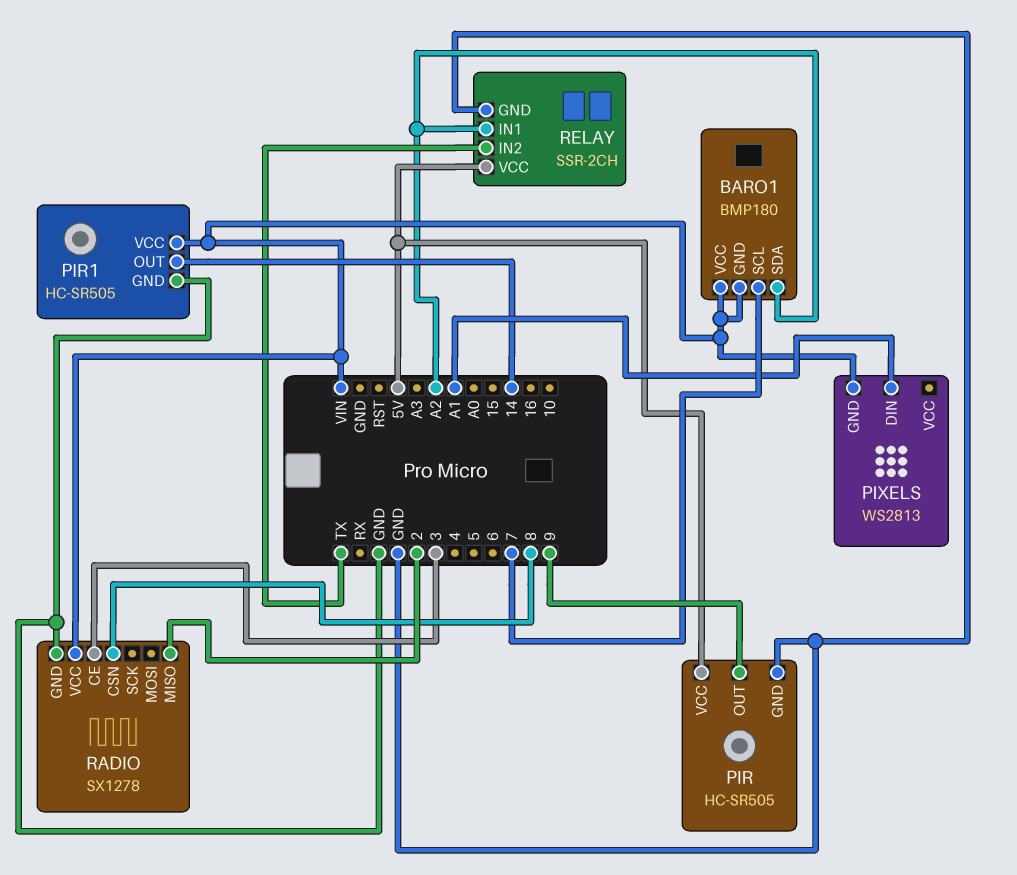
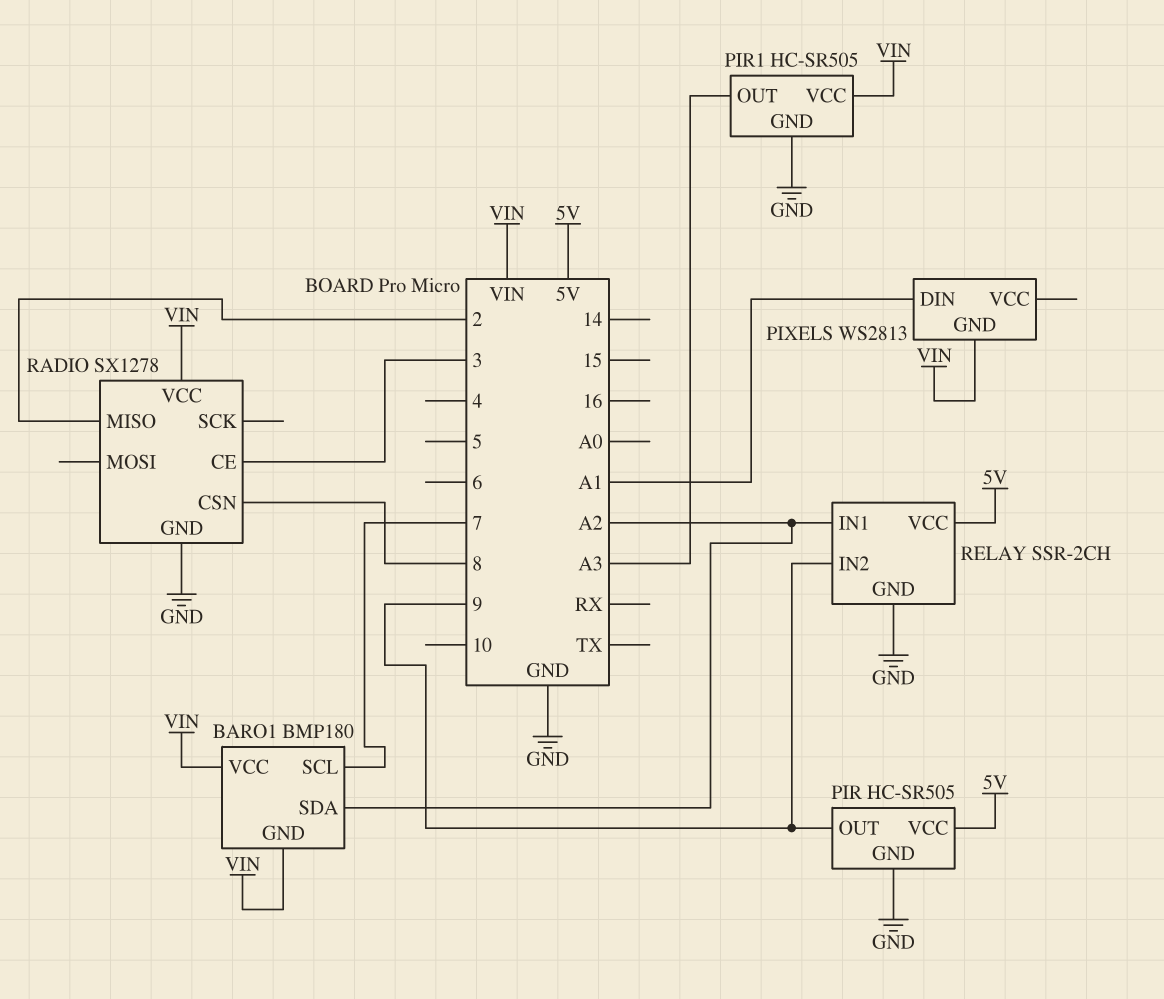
PIR1 pin OUT: 14 -> A3
RELAY pin IN2: TX -> 9

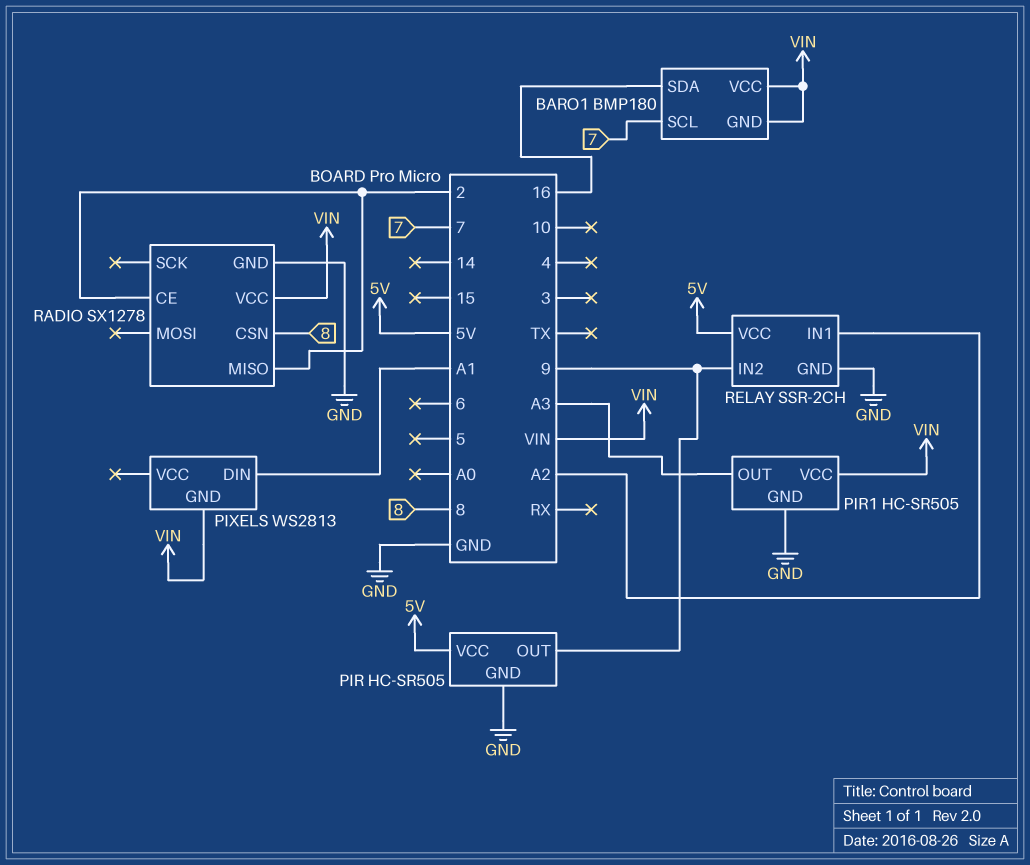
BARO1 pin SDA: A2 -> 16
RADIO pin CE: 3 -> 2

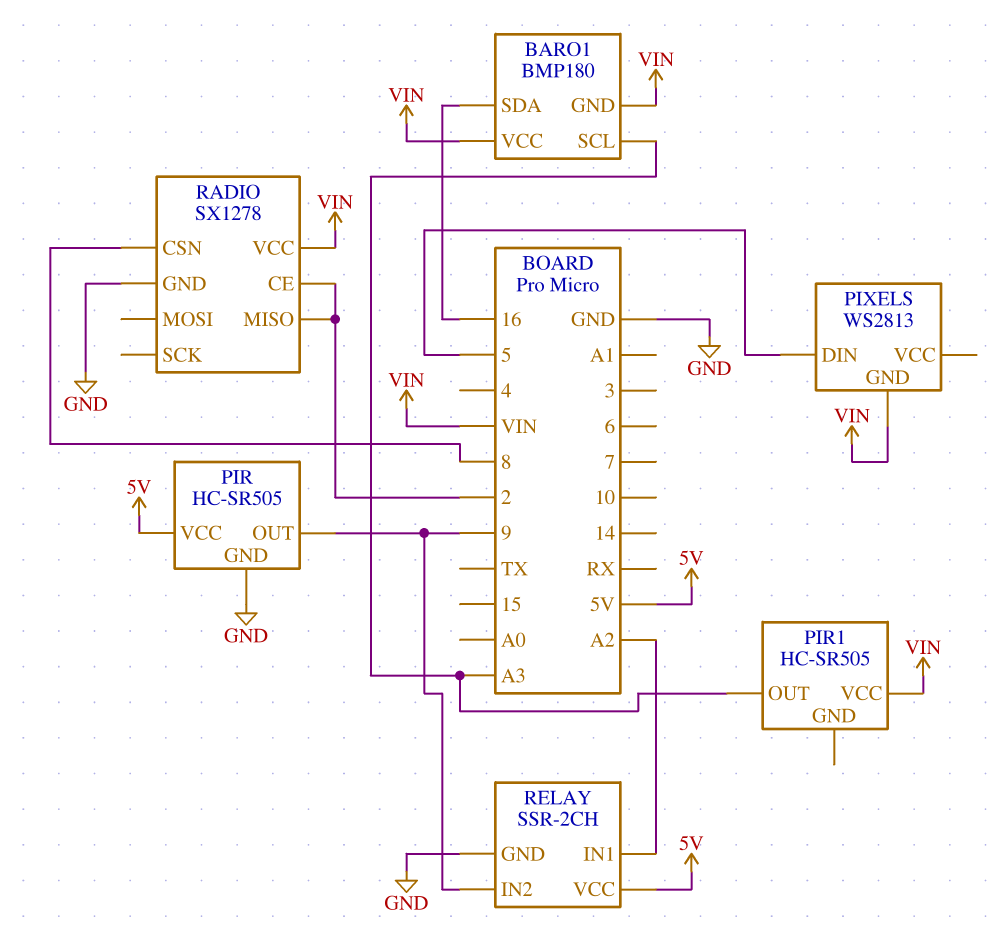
BARO1 pin SCL: 7 -> A3
PIR1 pin GND: GND -> none
PIXELS pin DIN: A1 -> 5

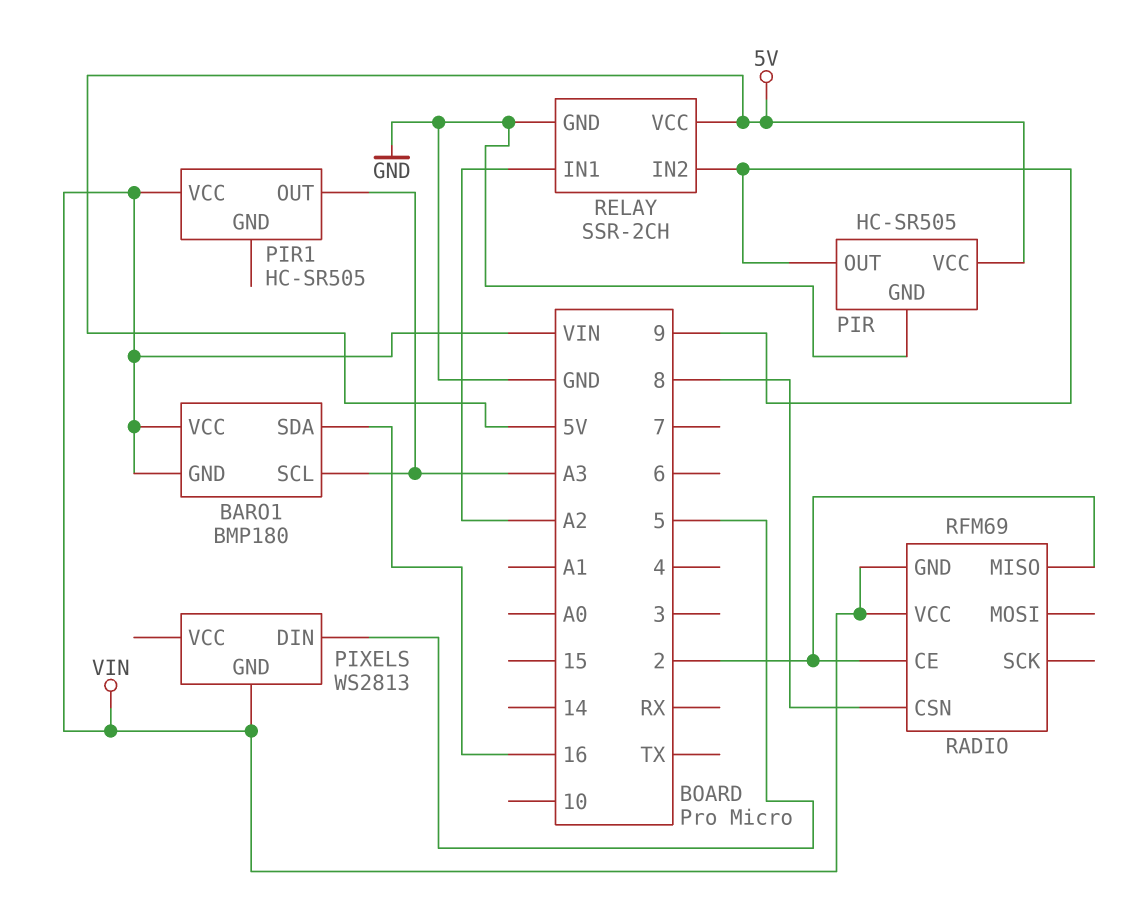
RADIO: SX1278 -> RFM69
RADIO pin GND: GND -> VIN

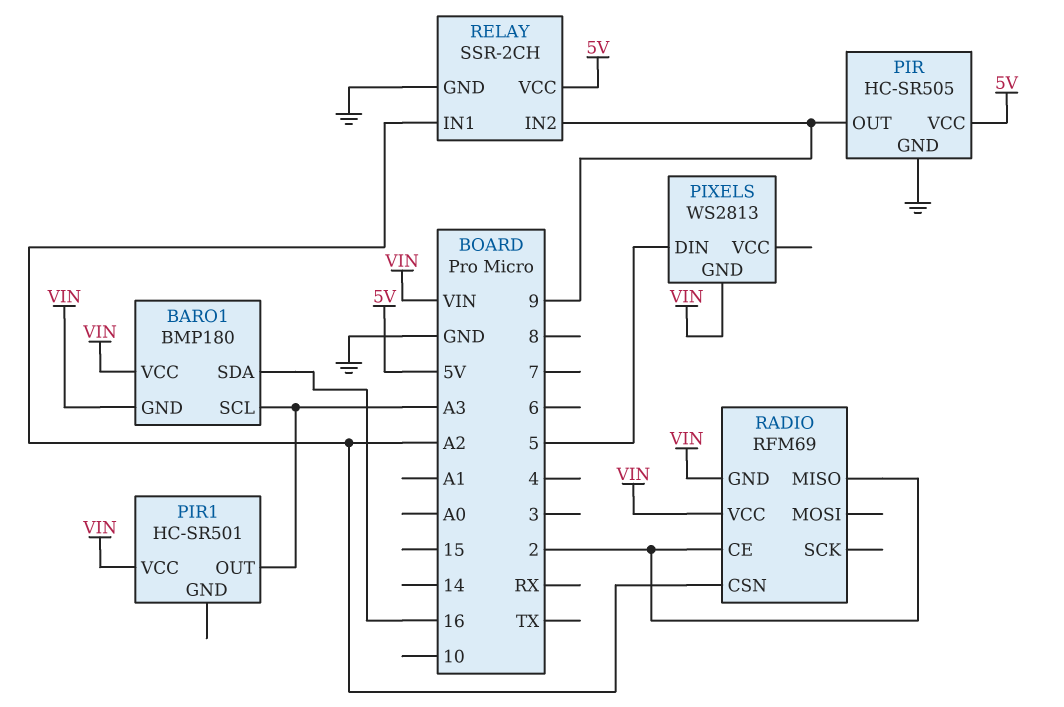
PIR1: HC-SR505 -> HC-SR501
RADIO pin CSN: 8 -> A2

